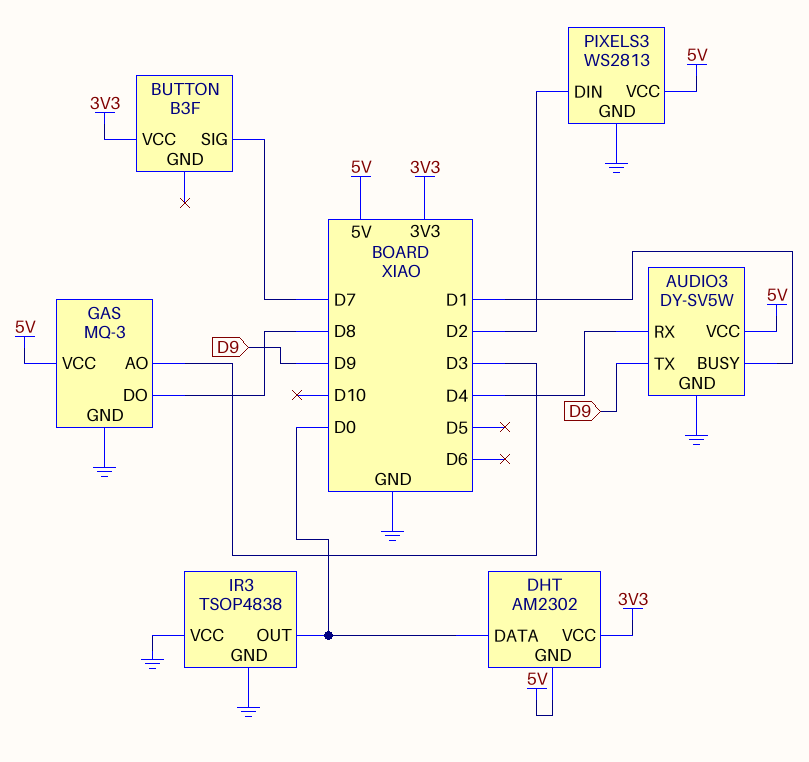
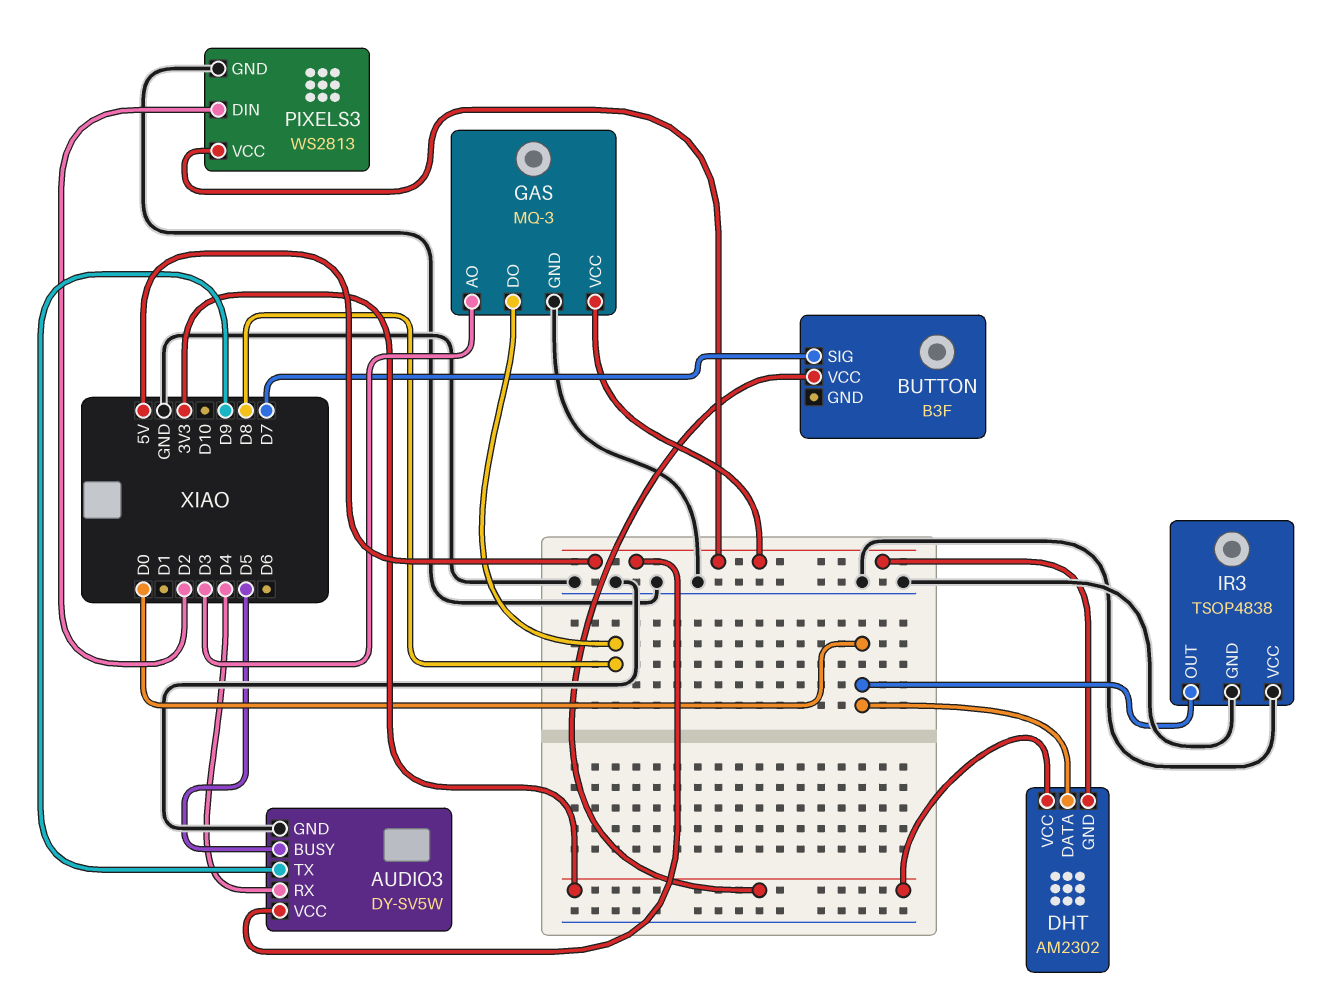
AUDIO3 pin BUSY: D1 -> D5

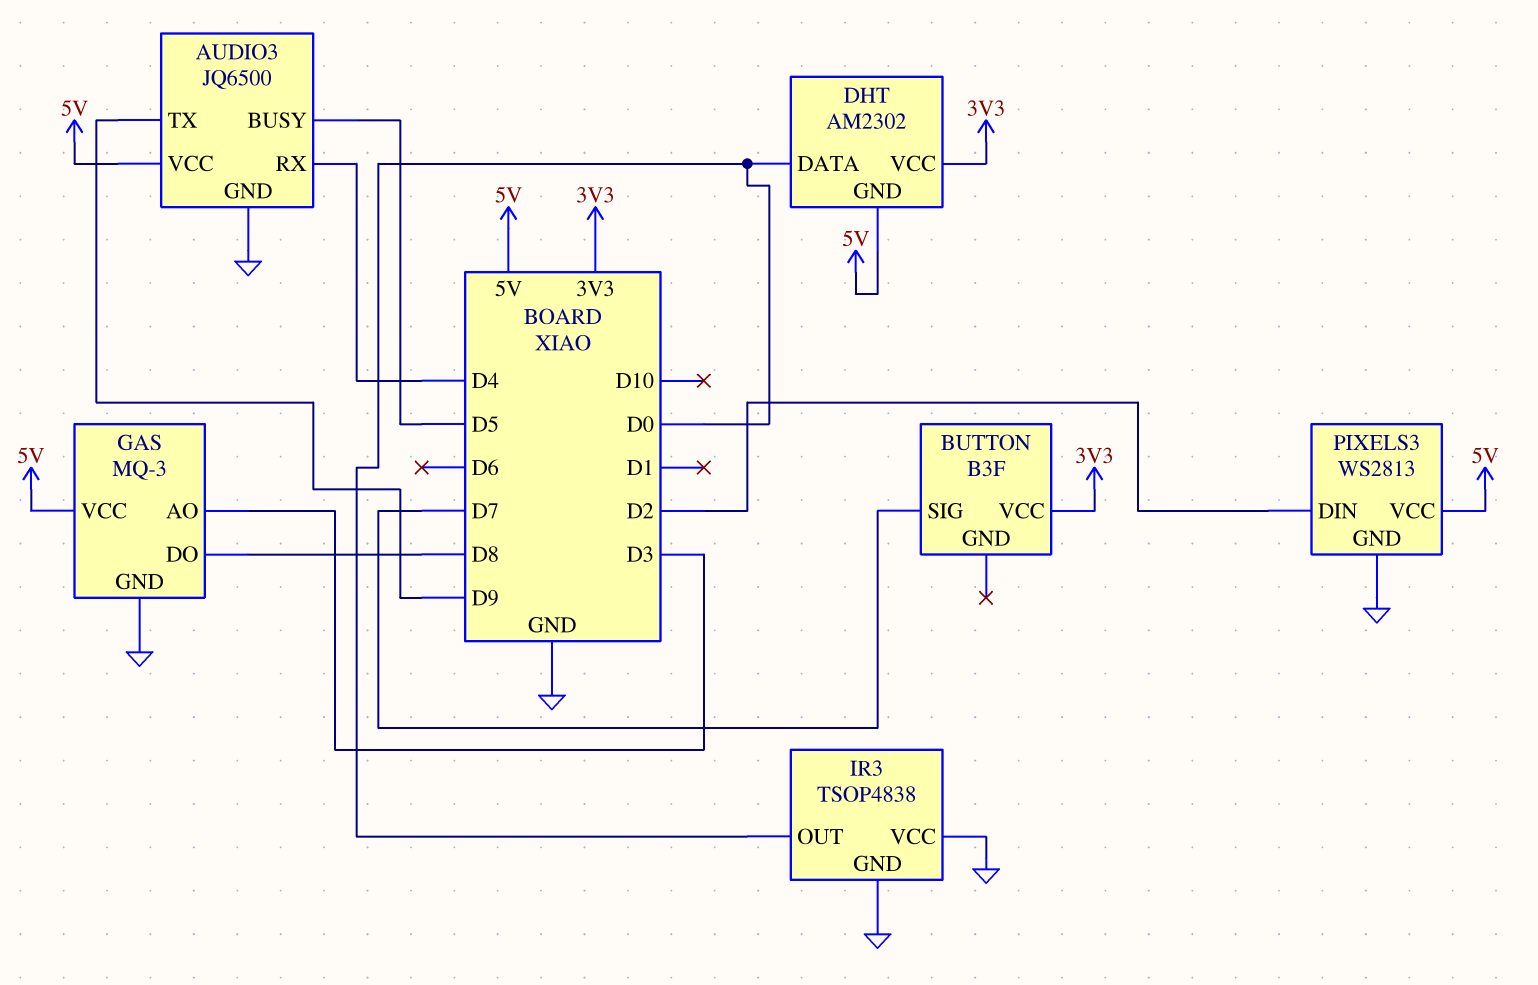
AUDIO3: DY-SV5W -> JQ6500

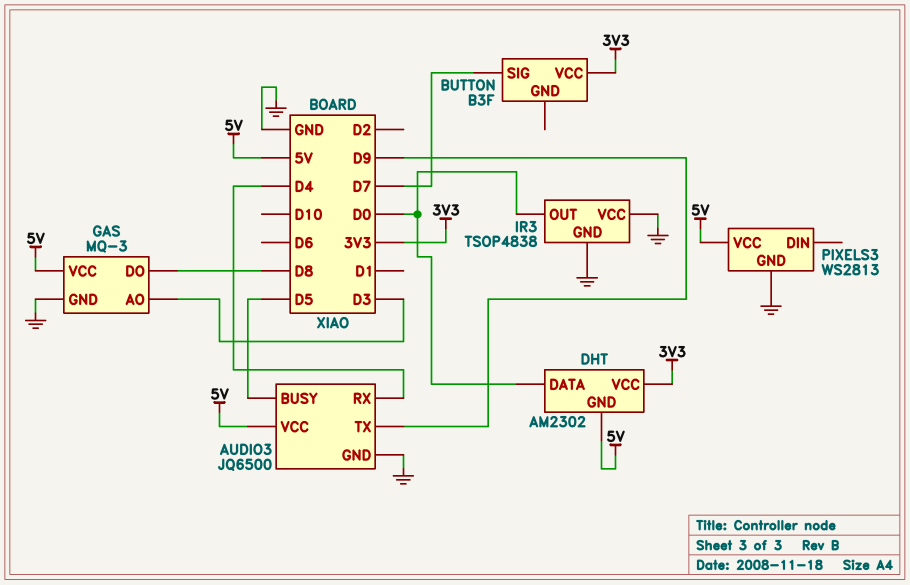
PIXELS3 pin DIN: D2 -> none

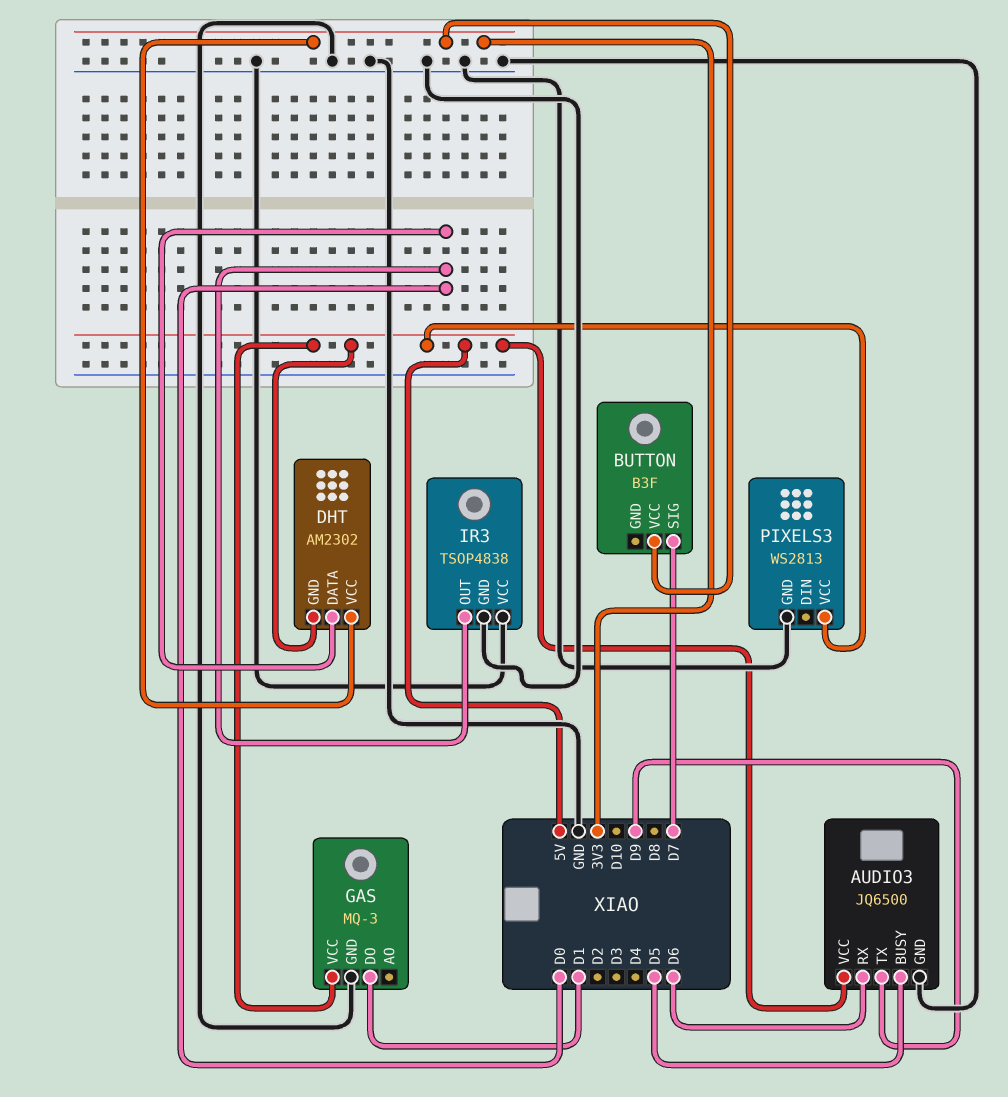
AUDIO3 pin RX: D4 -> D6
GAS pin AO: D3 -> none
GAS pin DO: D8 -> D1

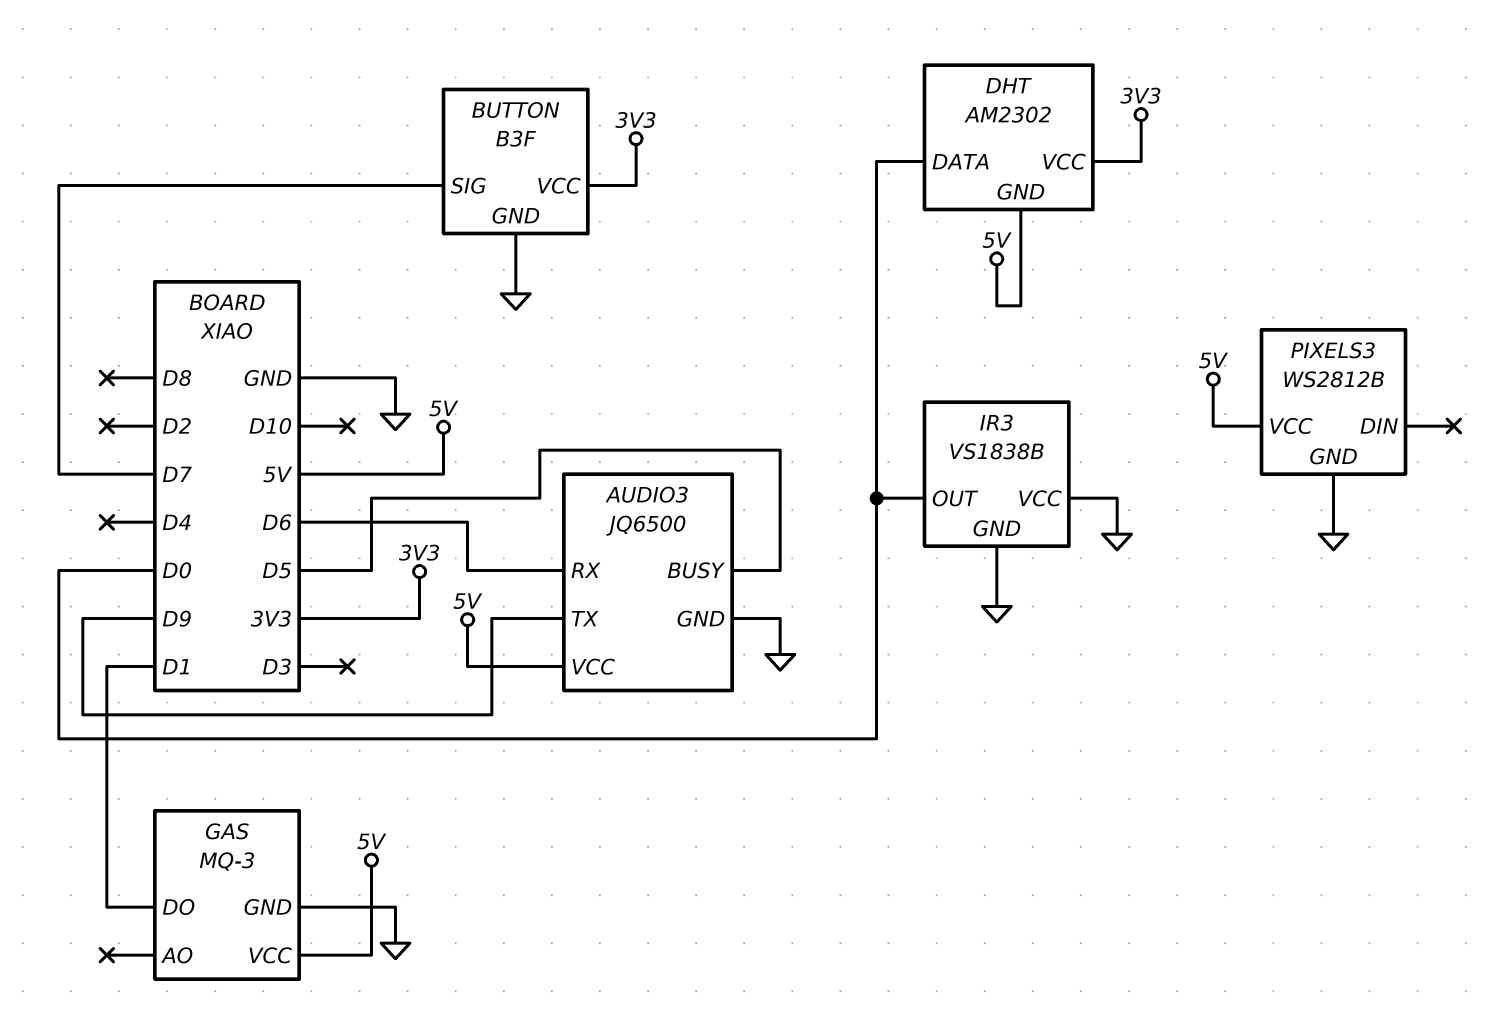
BUTTON pin GND: none -> GND
IR3: TSOP4838 -> VS1838B
PIXELS3: WS2813 -> WS2812B

